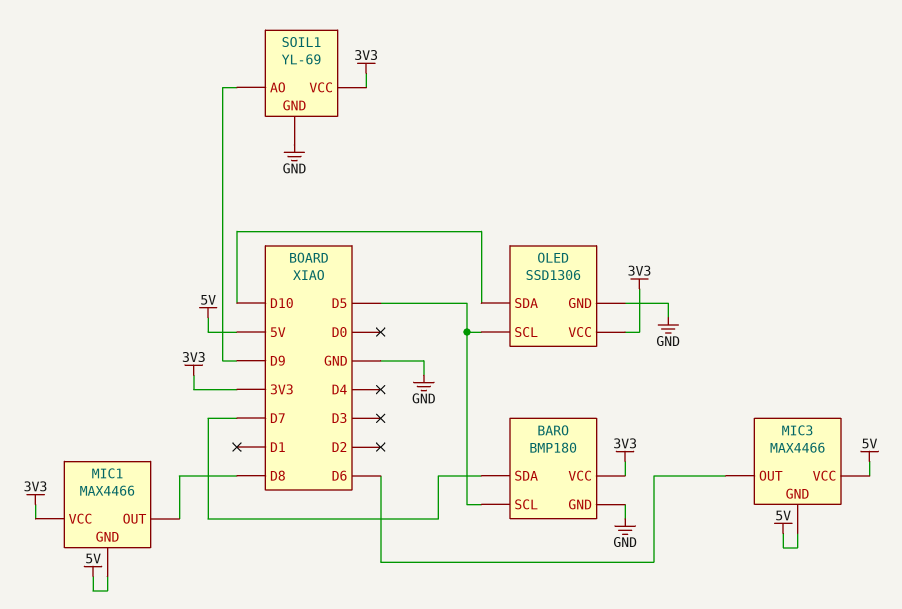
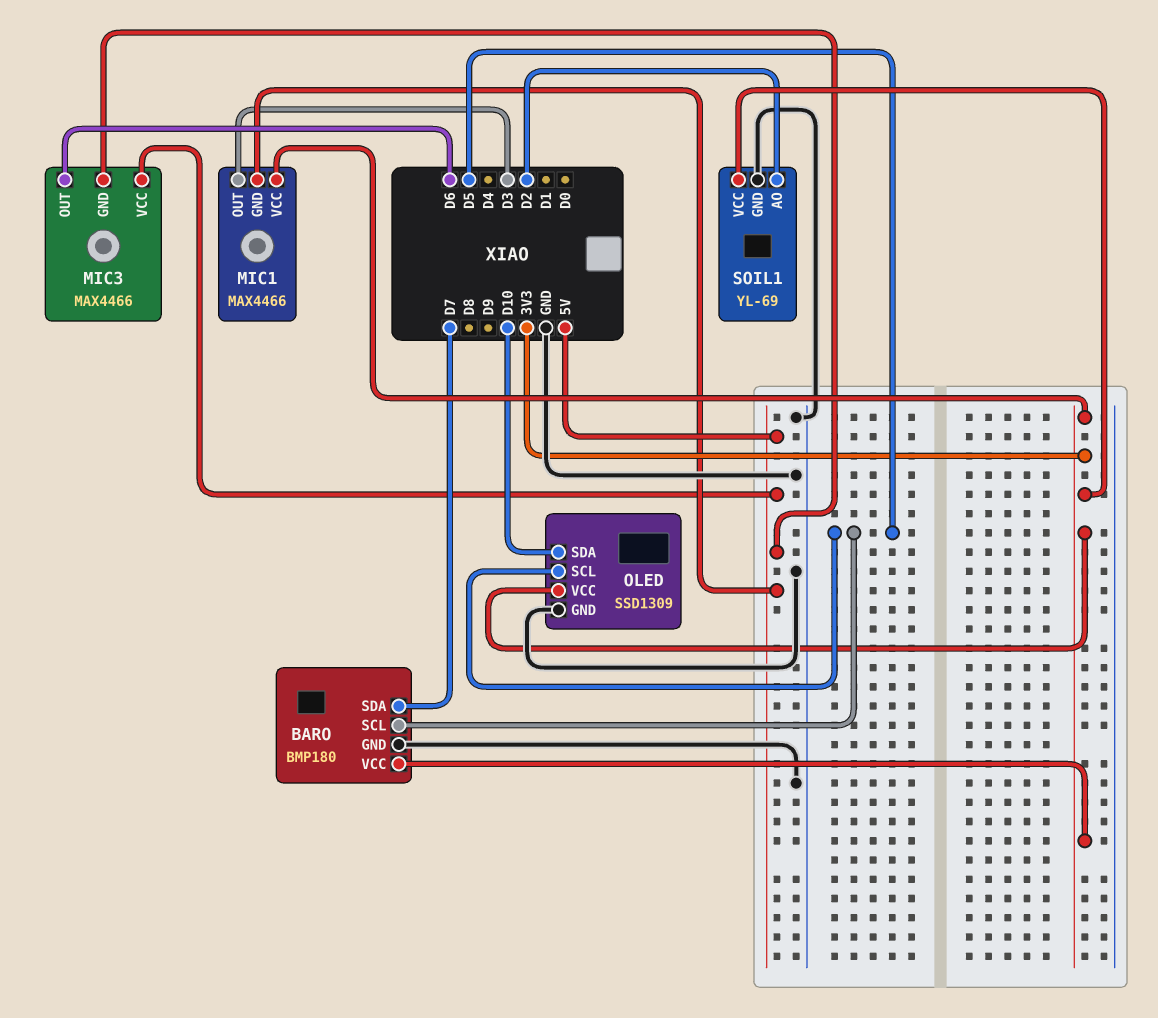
MIC1 pin OUT: D8 -> D3
OLED: SSD1306 -> SSD1309
SOIL1 pin AO: D9 -> D2

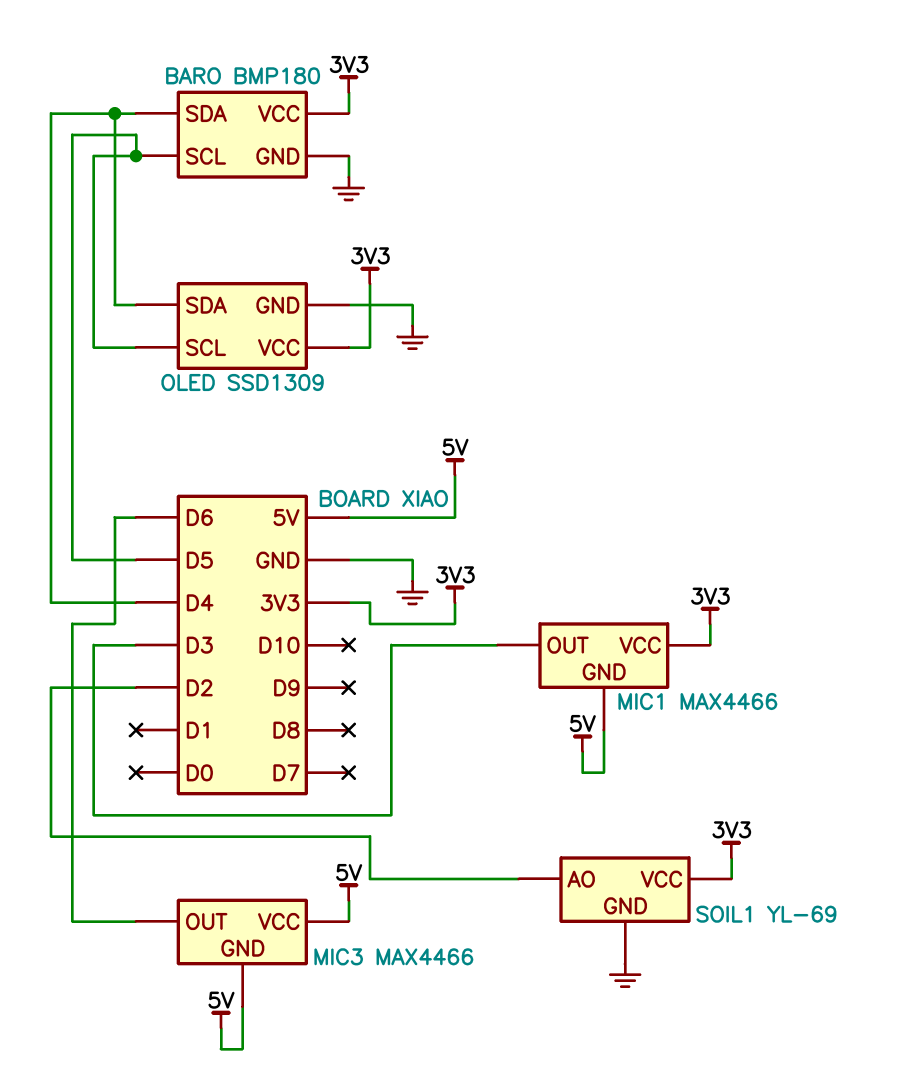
BARO pin SDA: D7 -> D4
OLED pin SDA: D10 -> D4

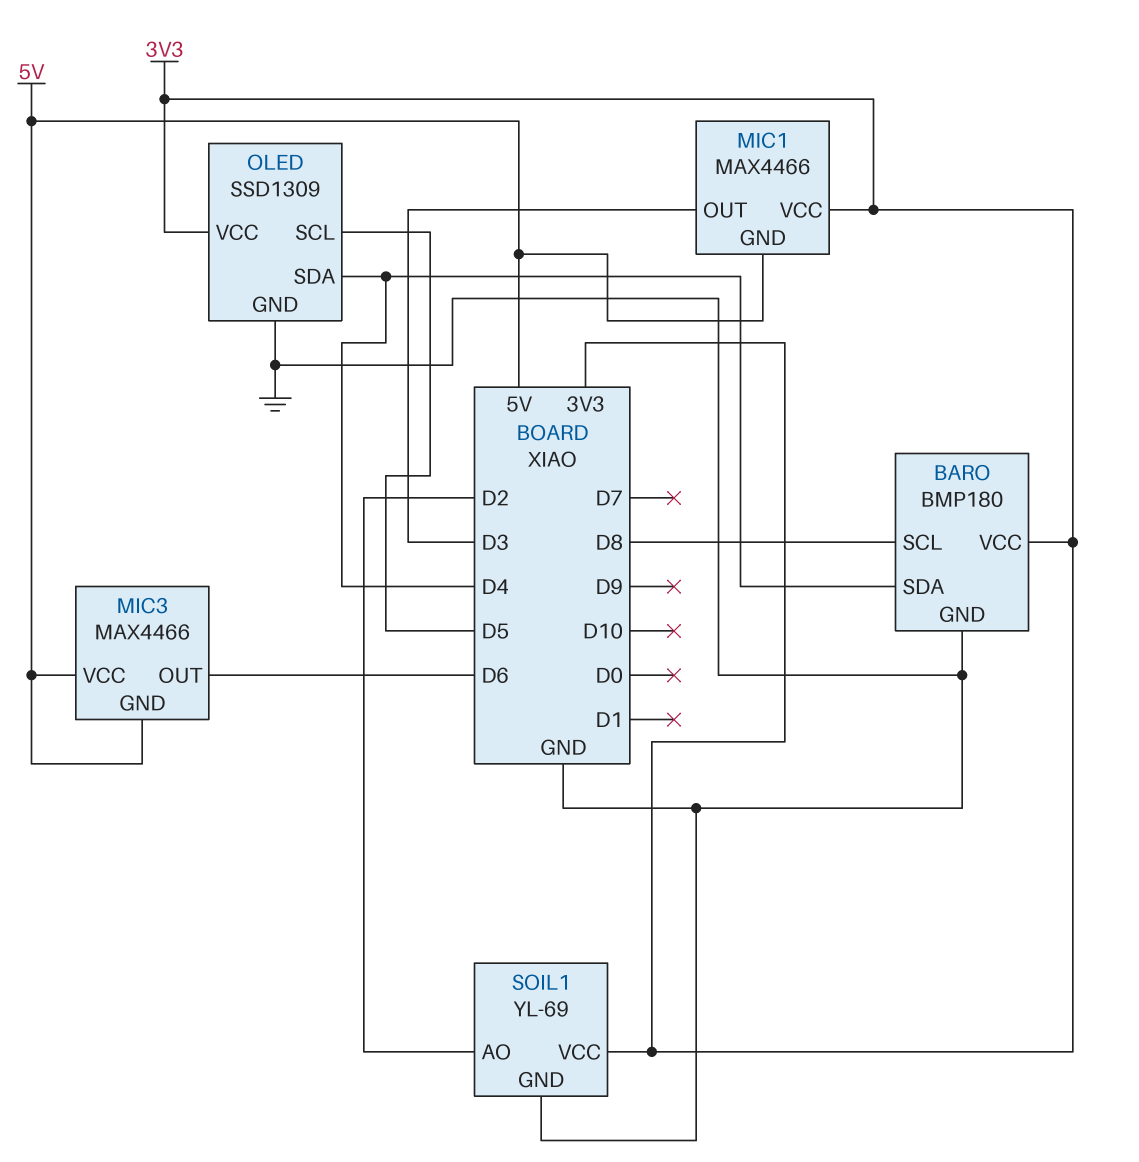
BARO pin SCL: D5 -> D8

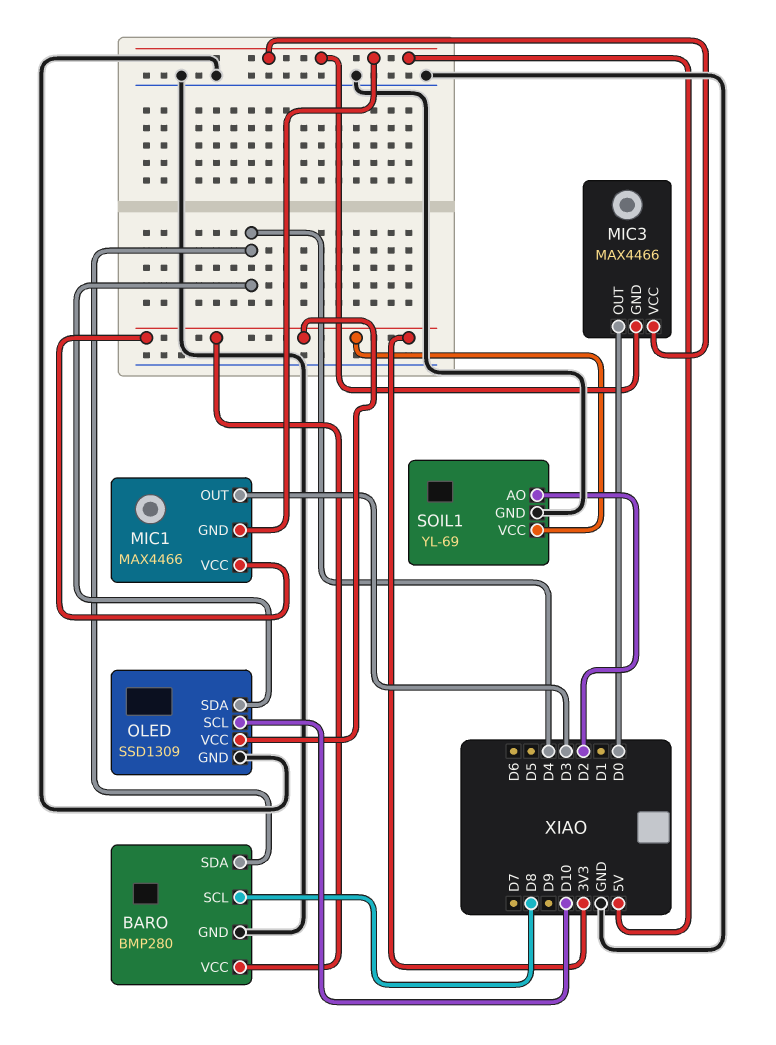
BARO: BMP180 -> BMP280
MIC3 pin OUT: D6 -> D0
OLED pin SCL: D5 -> D10

